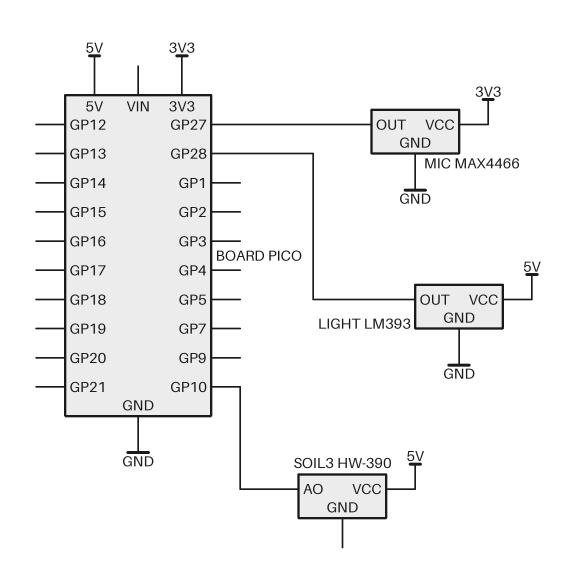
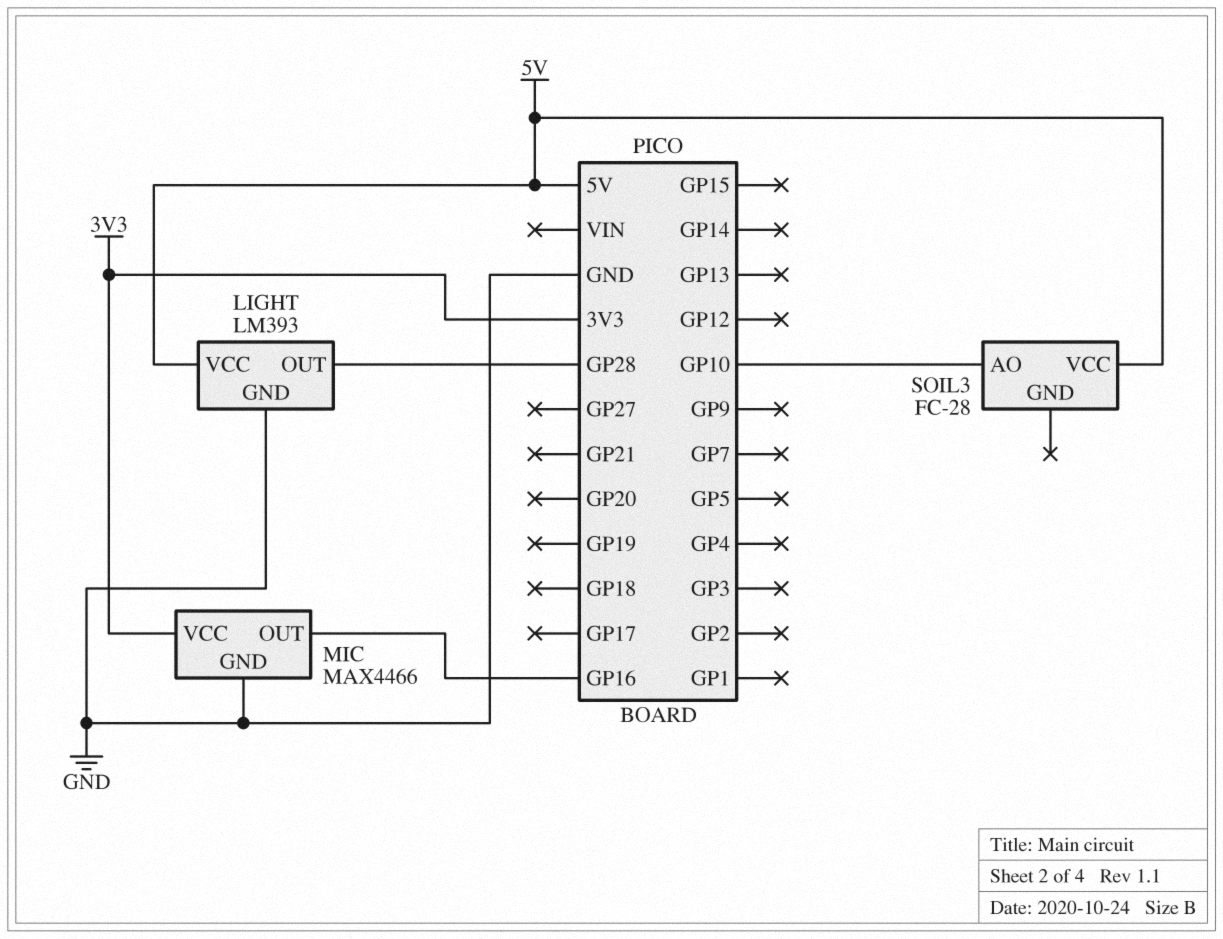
MIC pin OUT: GP27 -> GP16
SOIL3: HW-390 -> FC-28

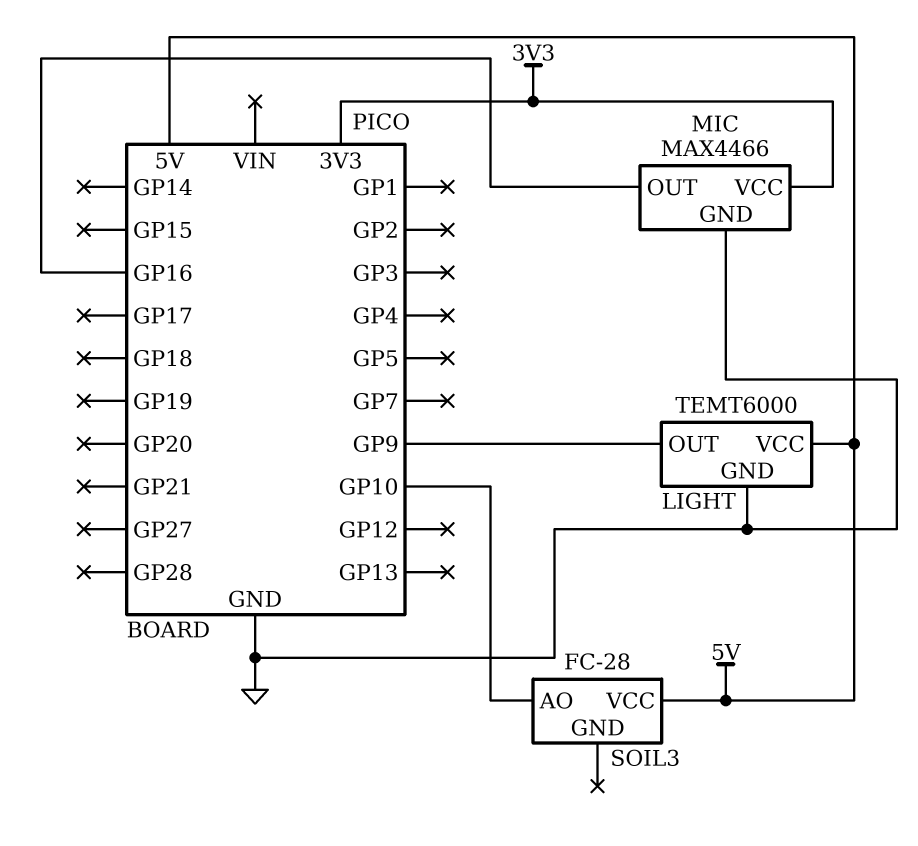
LIGHT: LM393 -> TEMT6000
LIGHT pin OUT: GP28 -> GP9

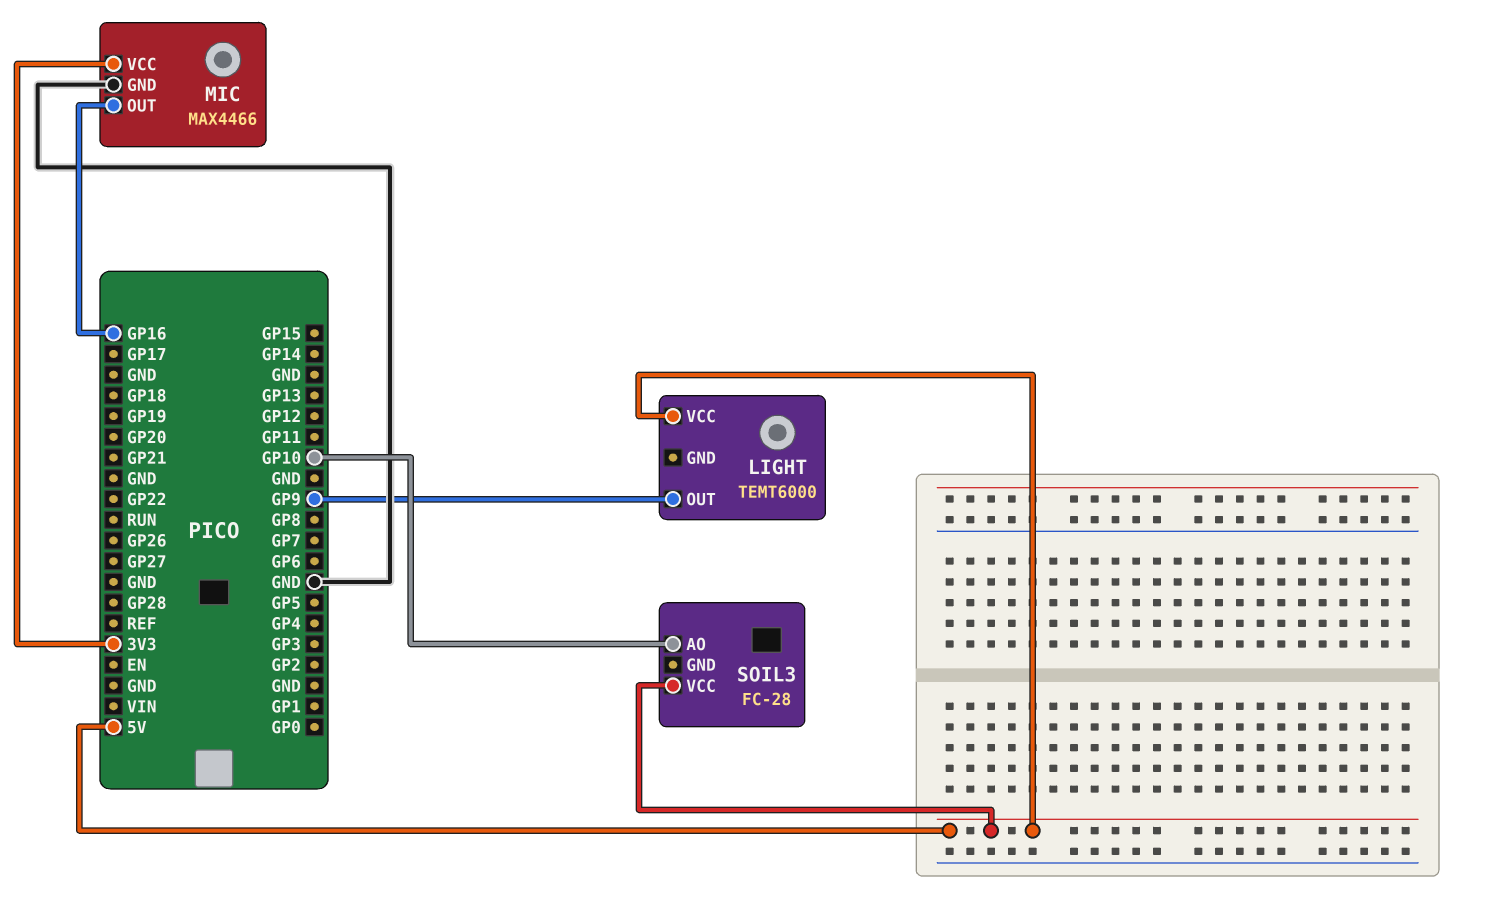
LIGHT pin GND: GND -> none

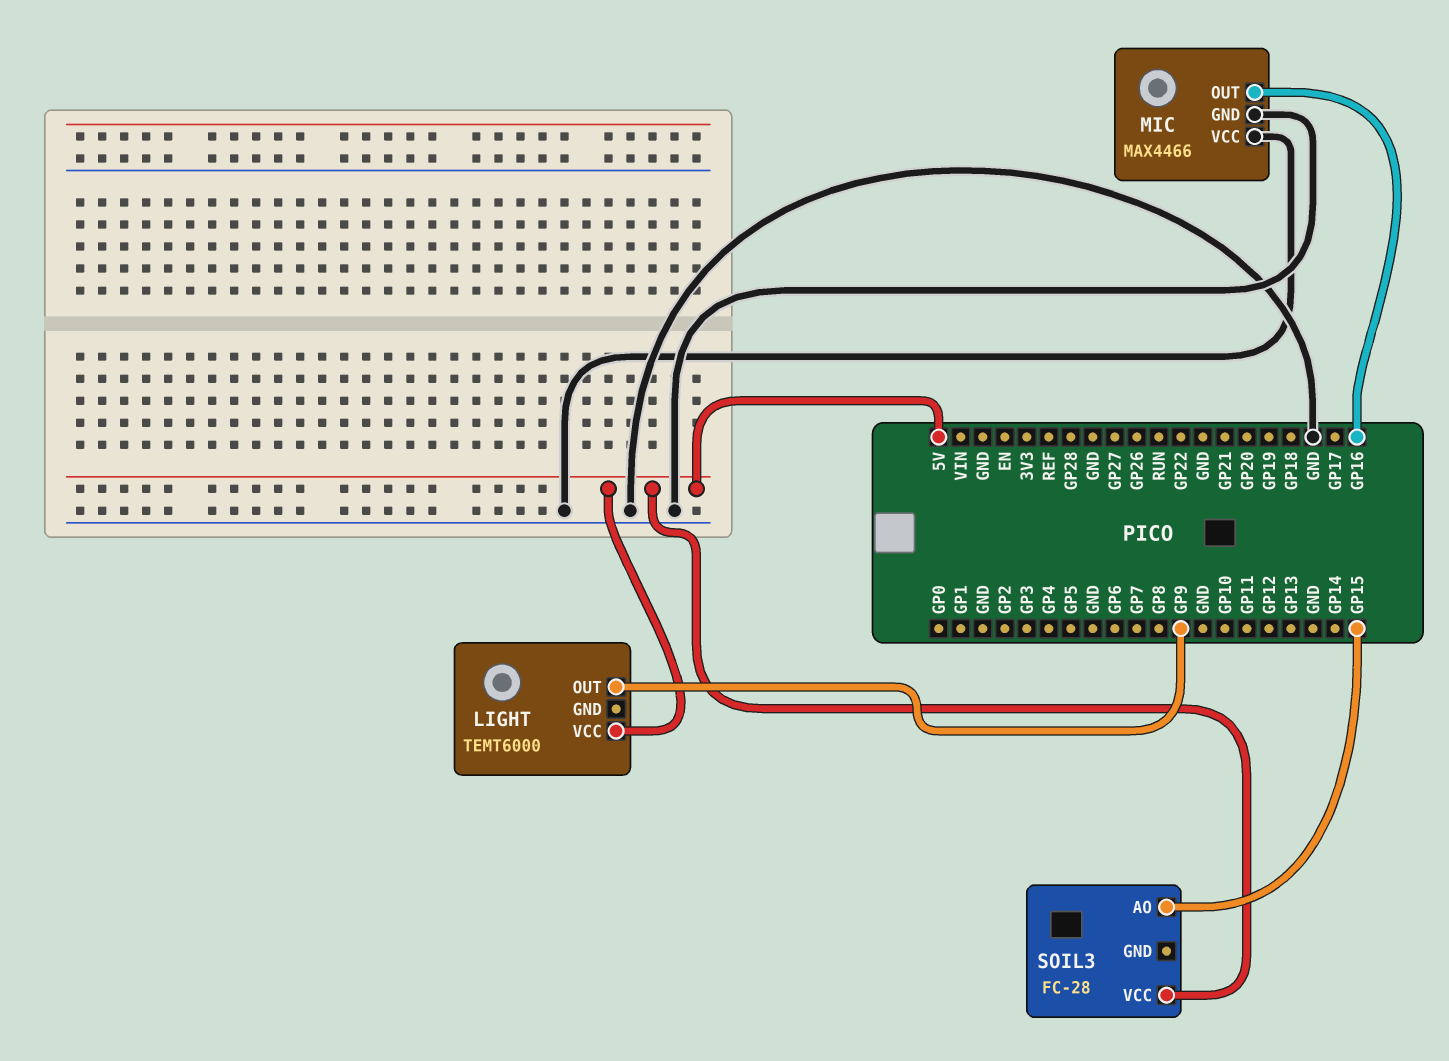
MIC pin VCC: 3V3 -> GND
SOIL3 pin AO: GP10 -> GP15

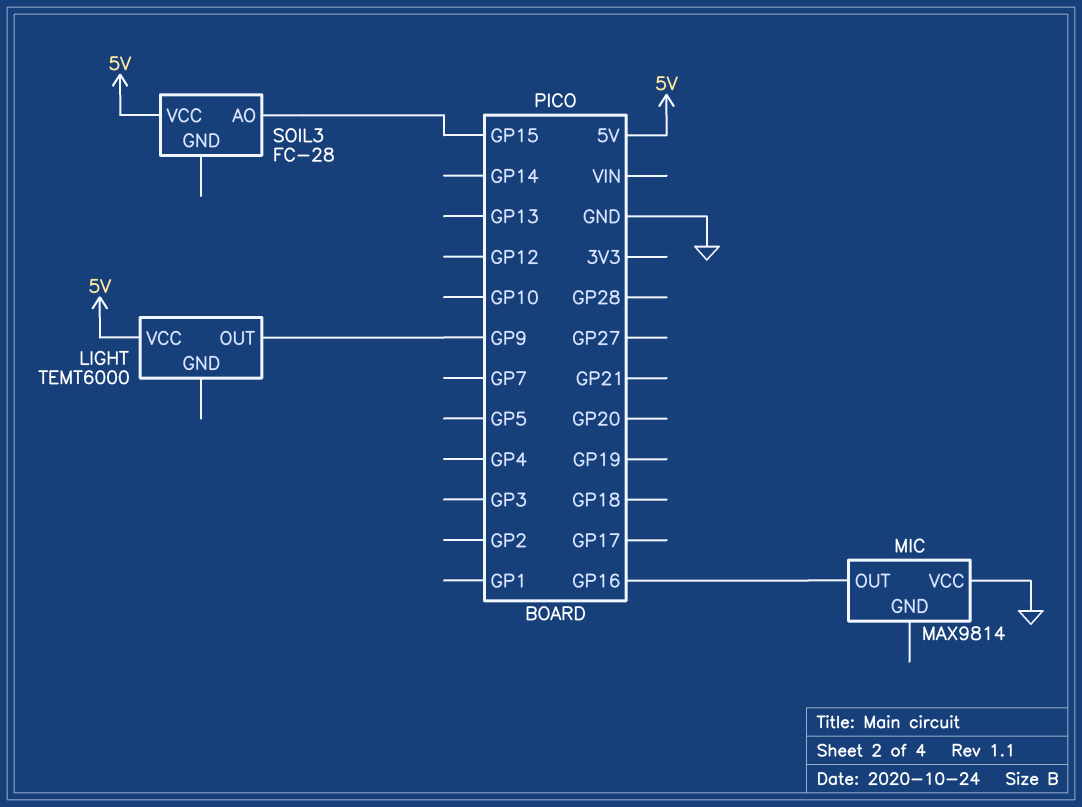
MIC: MAX4466 -> MAX9814
MIC pin GND: GND -> none

